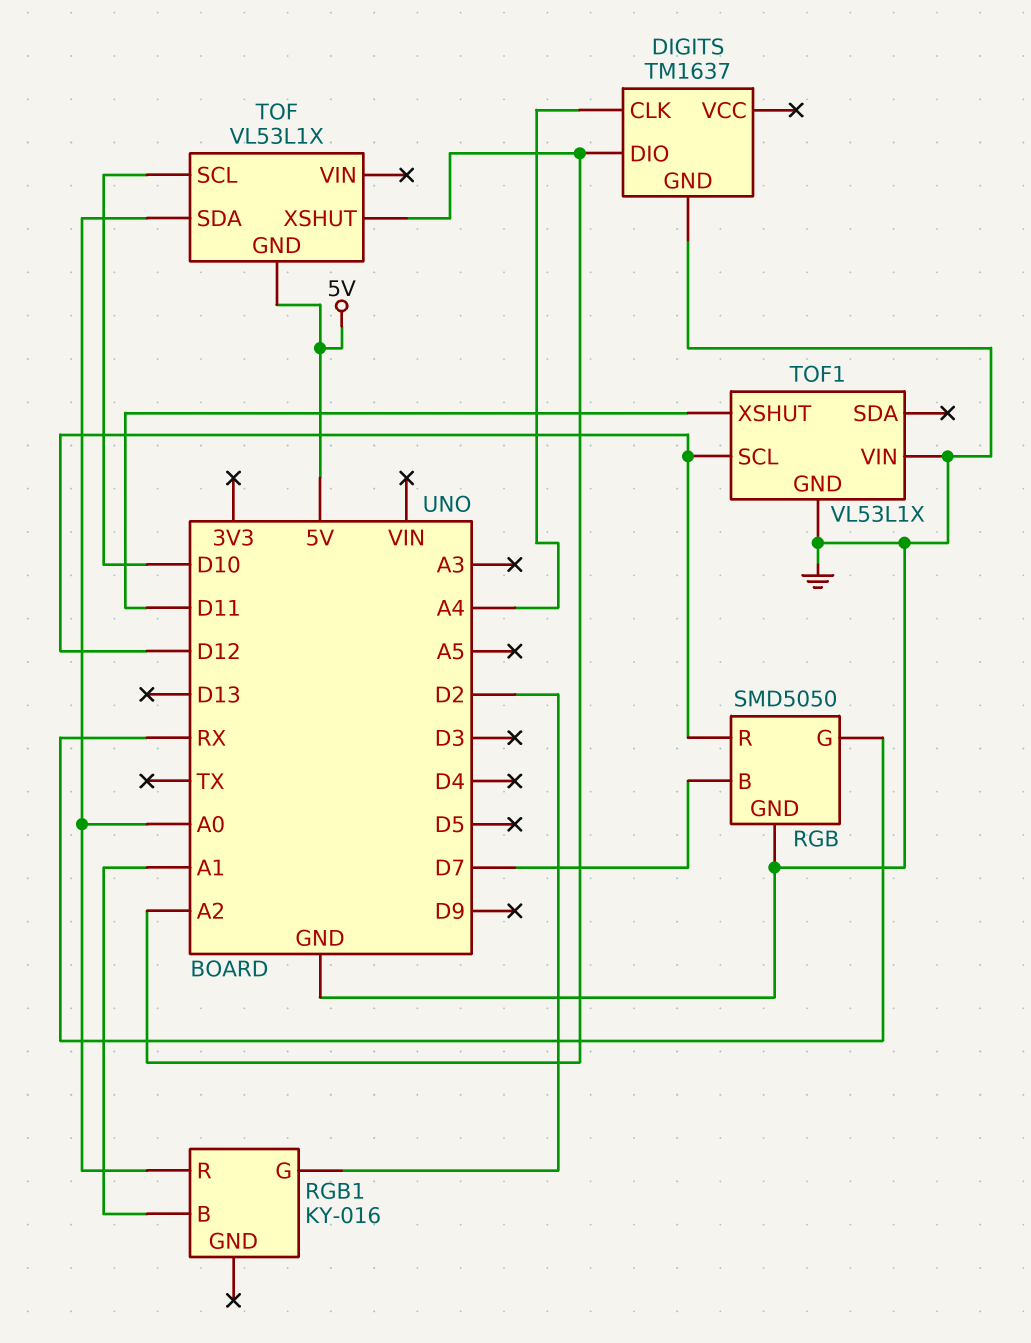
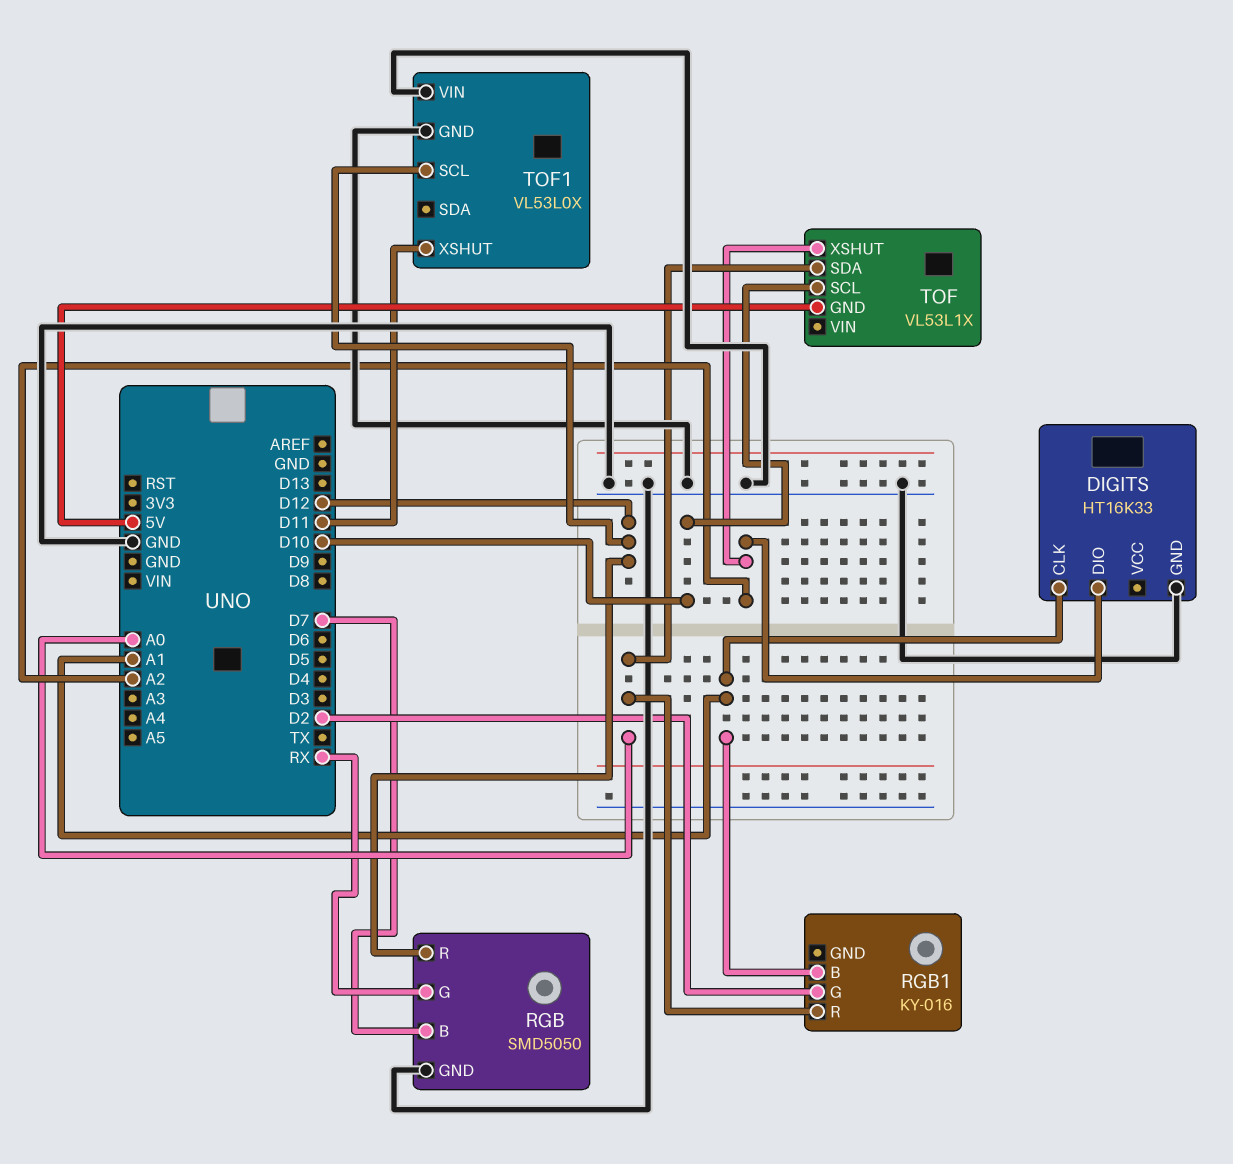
DIGITS: TM1637 -> HT16K33
DIGITS pin CLK: A4 -> A1
TOF1: VL53L1X -> VL53L0X

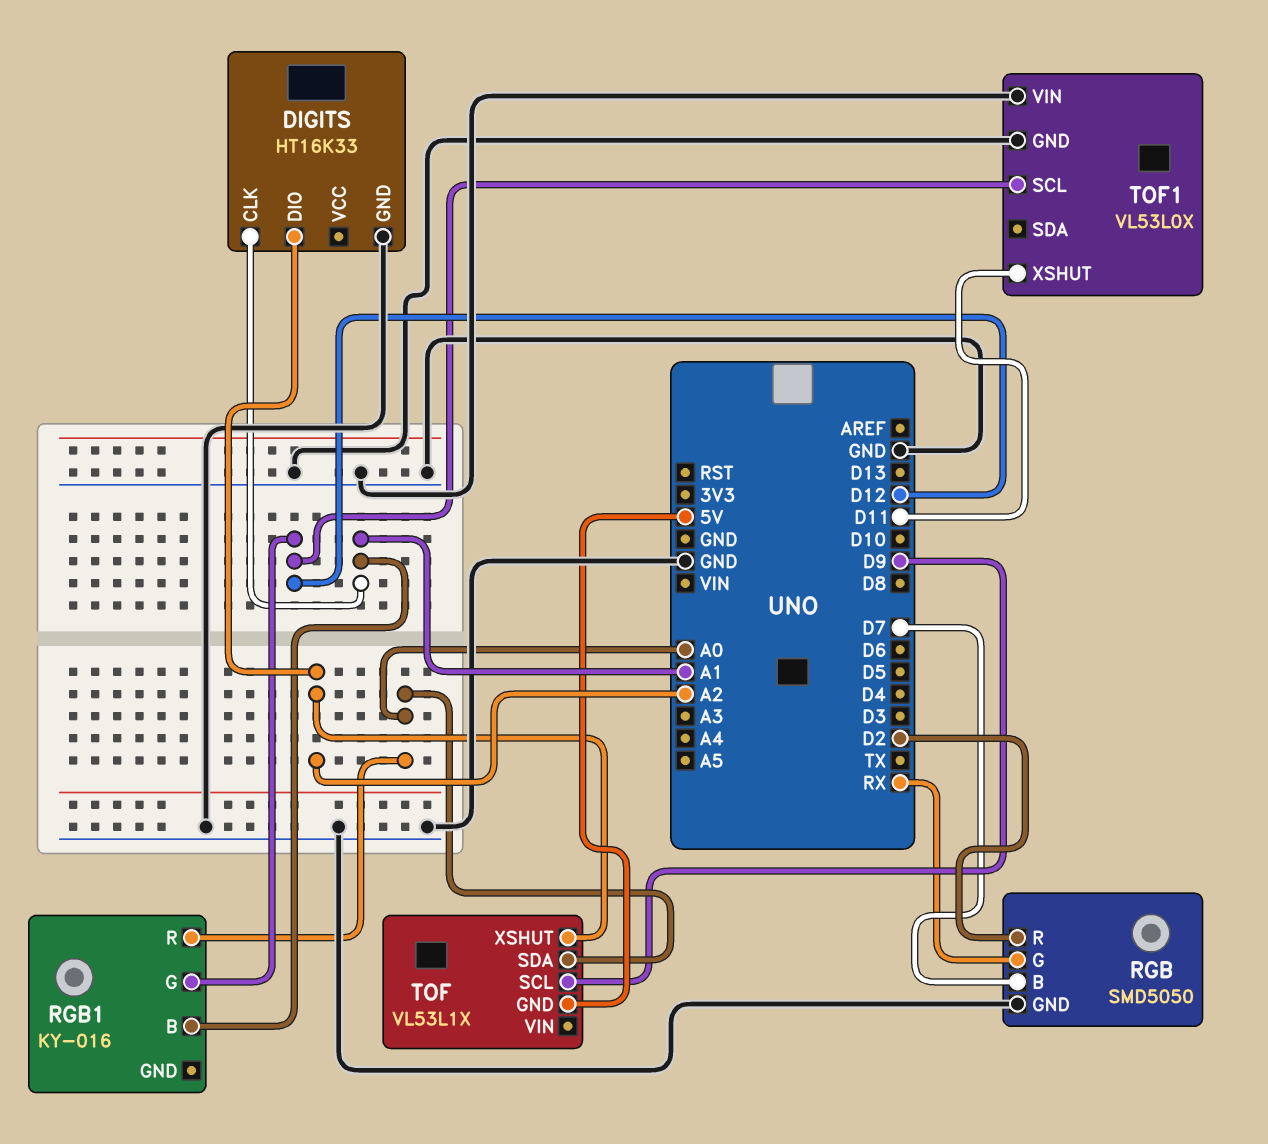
RGB pin R: D12 -> D2
RGB1 pin G: D2 -> D12
TOF pin SCL: D10 -> D9

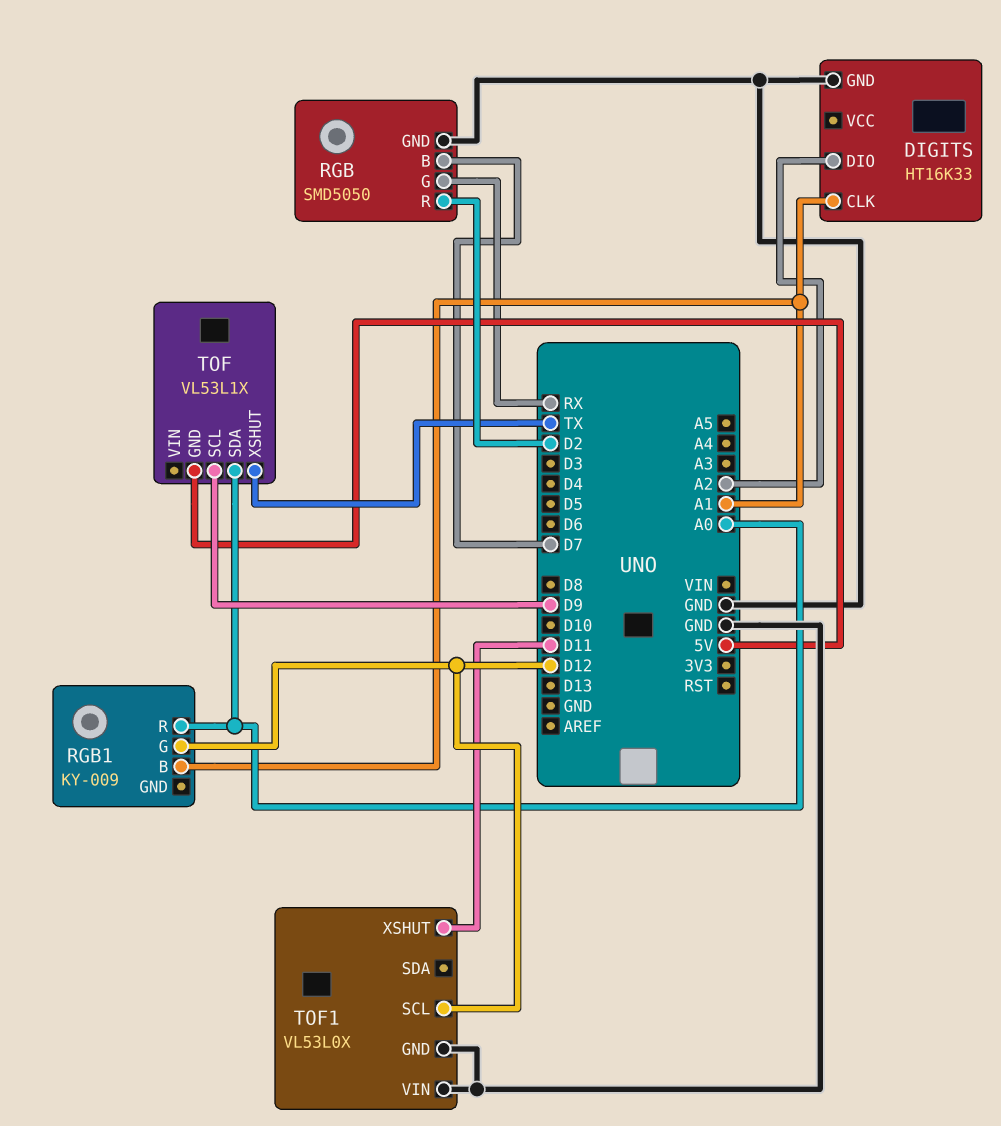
RGB1: KY-016 -> KY-009
TOF pin XSHUT: A2 -> TX

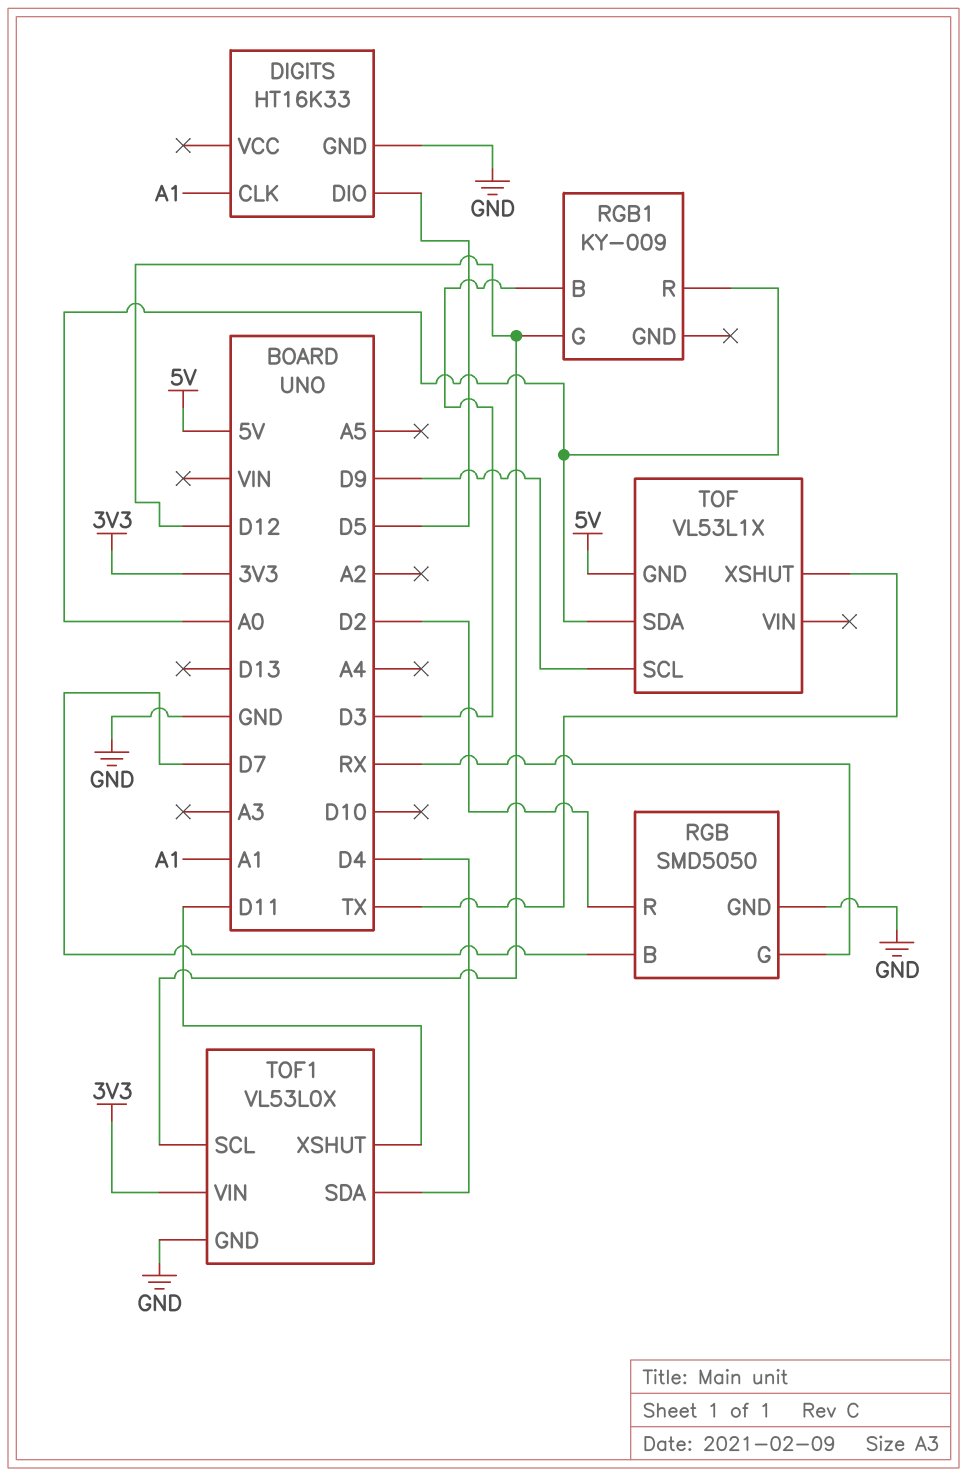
DIGITS pin DIO: A2 -> D5
RGB1 pin B: A1 -> D3
TOF1 pin SDA: none -> D4
TOF1 pin VIN: GND -> 3V3

